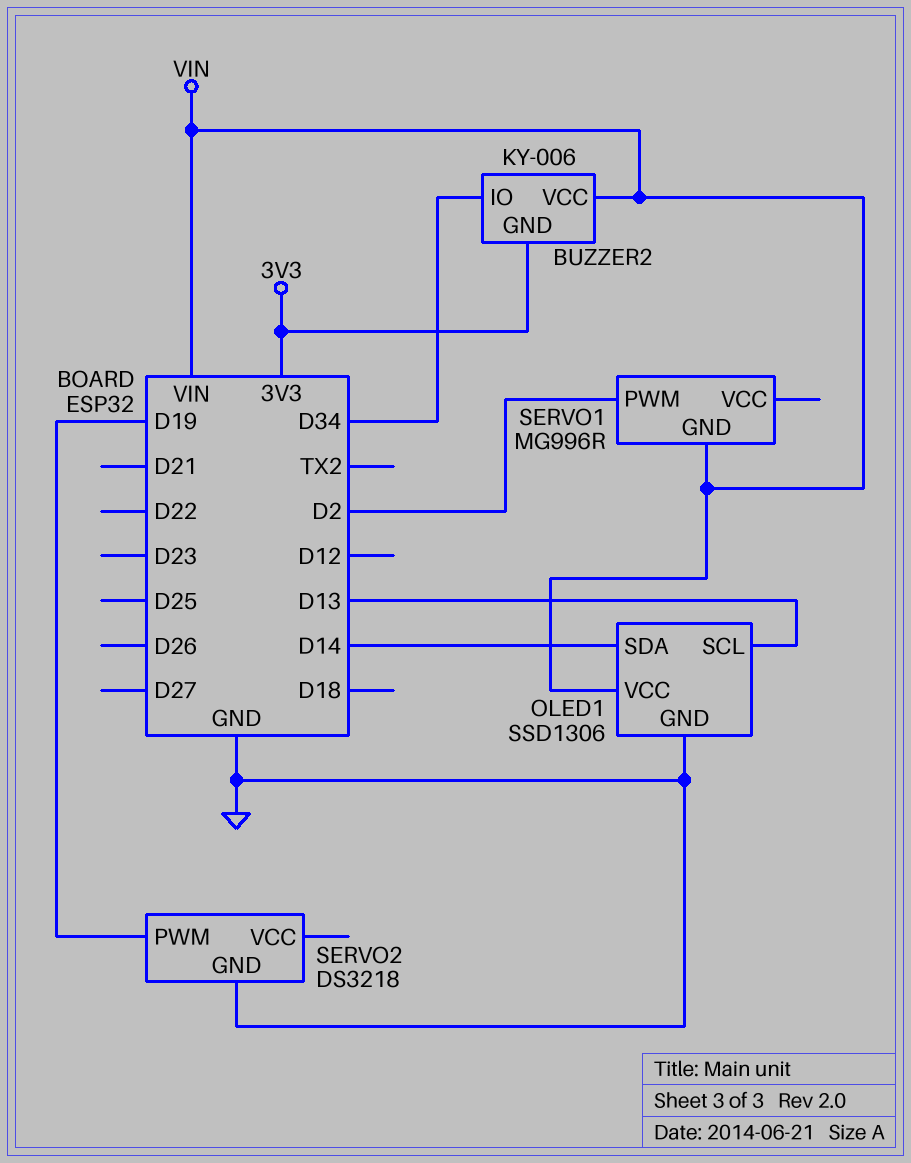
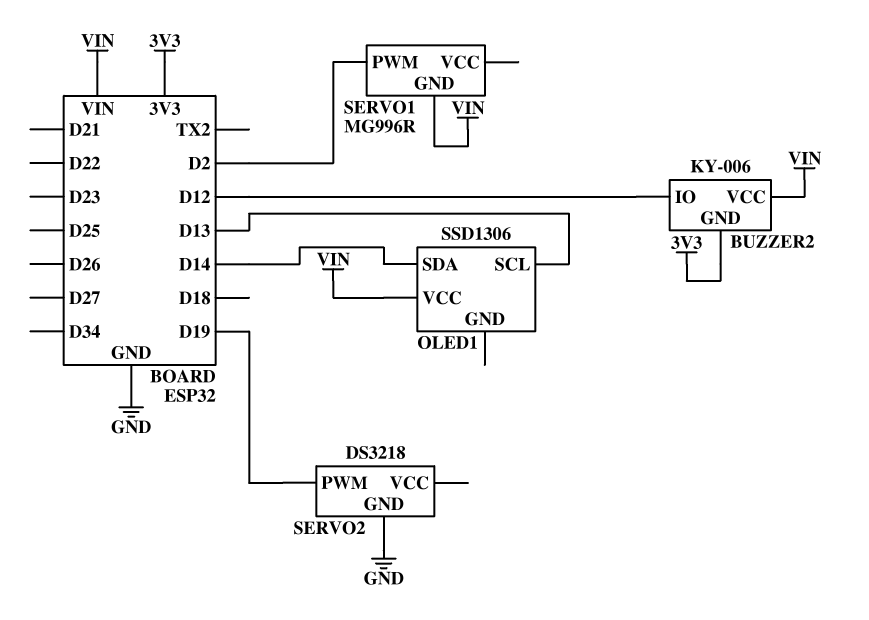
BUZZER2 pin IO: D34 -> D12
OLED1 pin GND: GND -> none

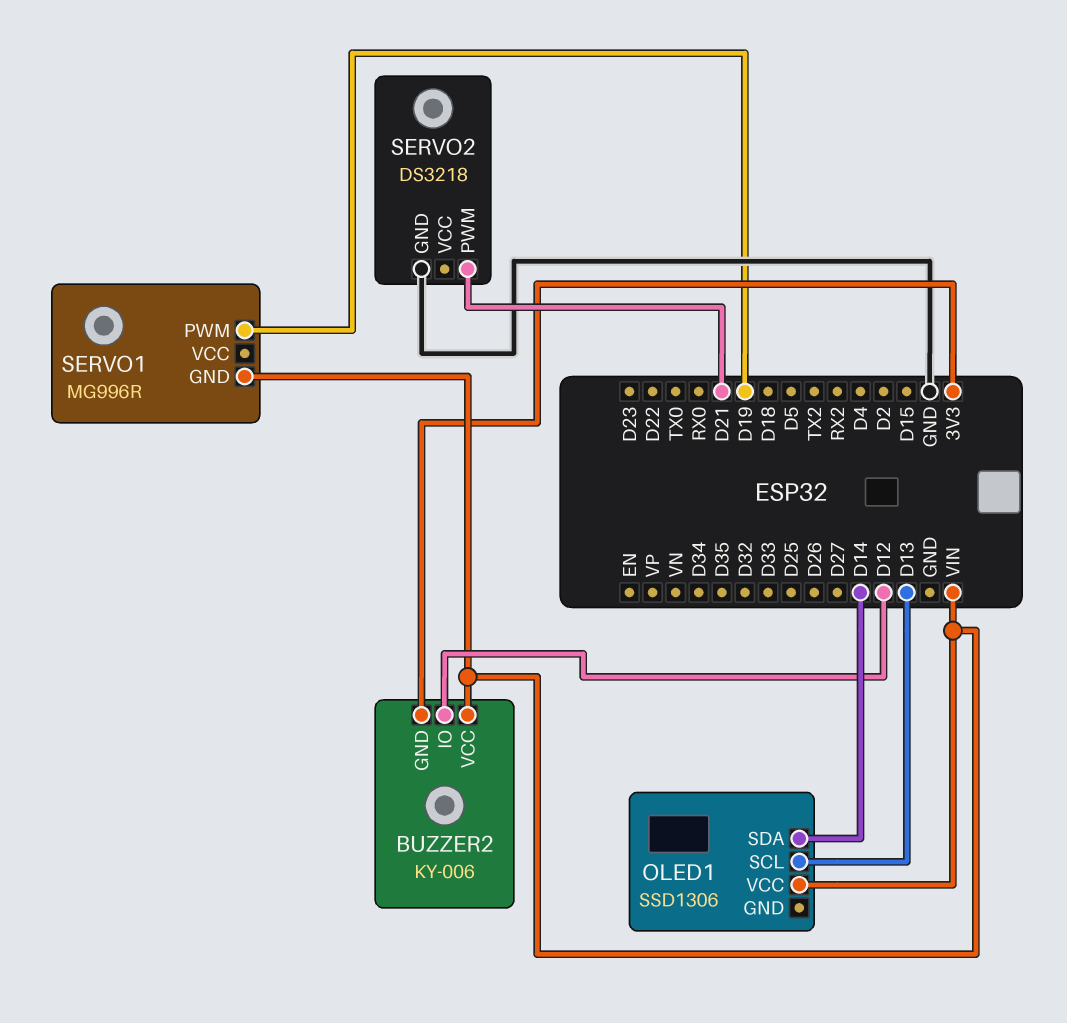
SERVO1 pin PWM: D2 -> D19
SERVO2 pin PWM: D19 -> D21

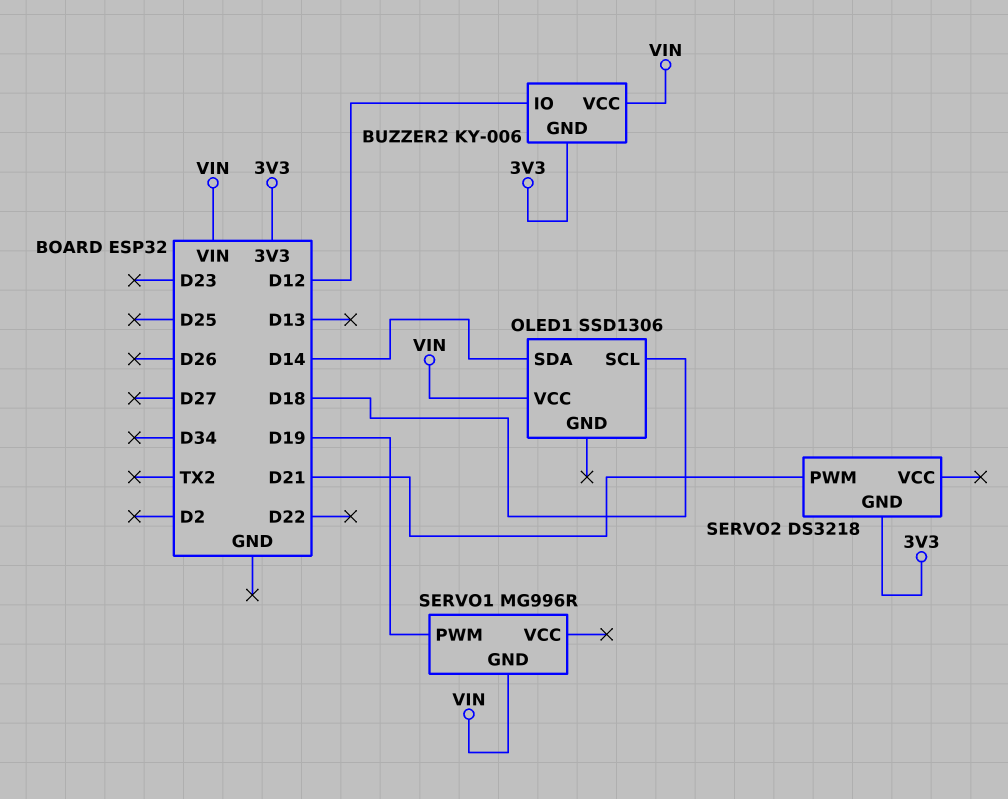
OLED1 pin SCL: D13 -> D18
SERVO2 pin GND: GND -> 3V3

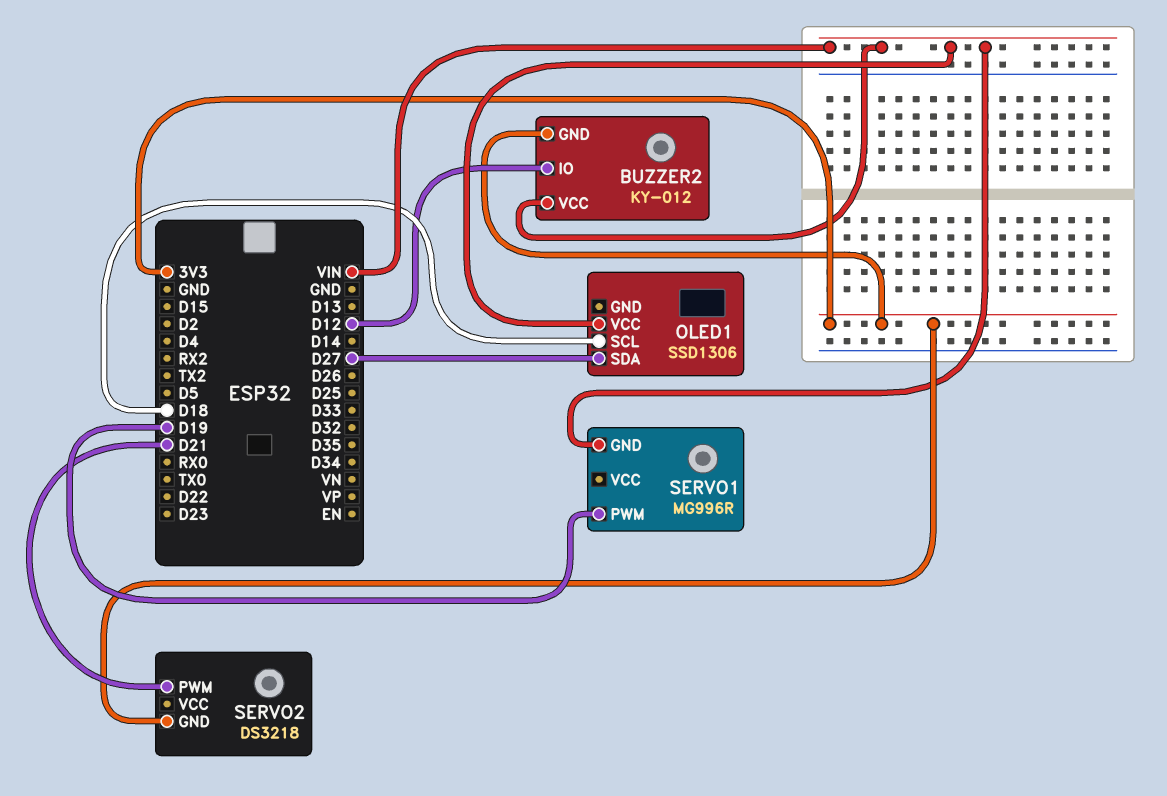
BUZZER2: KY-006 -> KY-012
OLED1 pin SDA: D14 -> D27

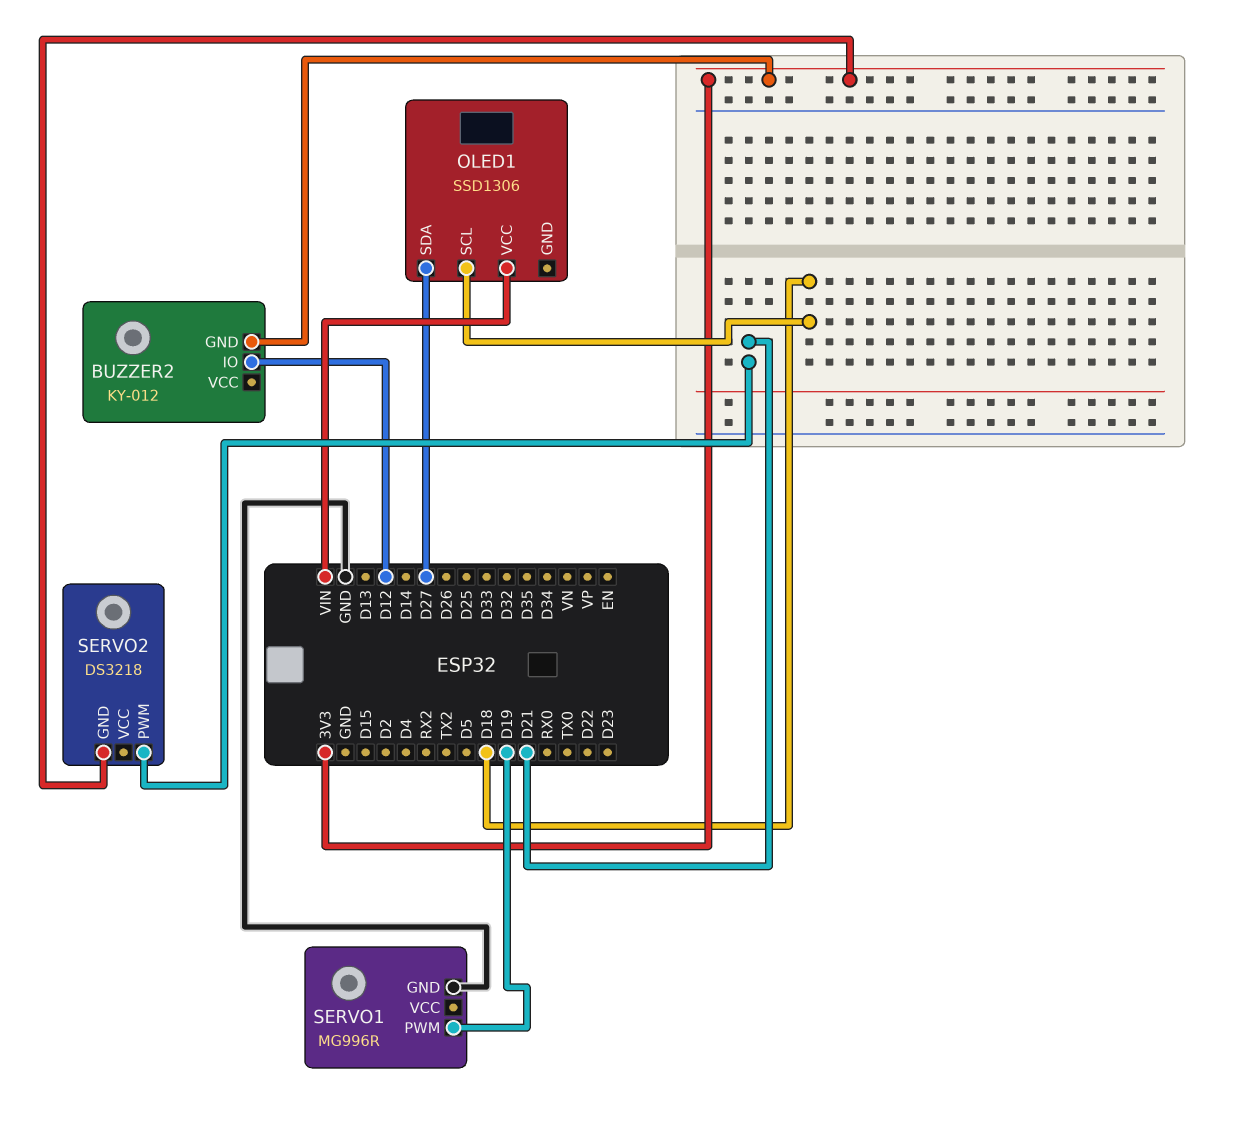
BUZZER2 pin VCC: VIN -> none
SERVO1 pin GND: VIN -> GND

